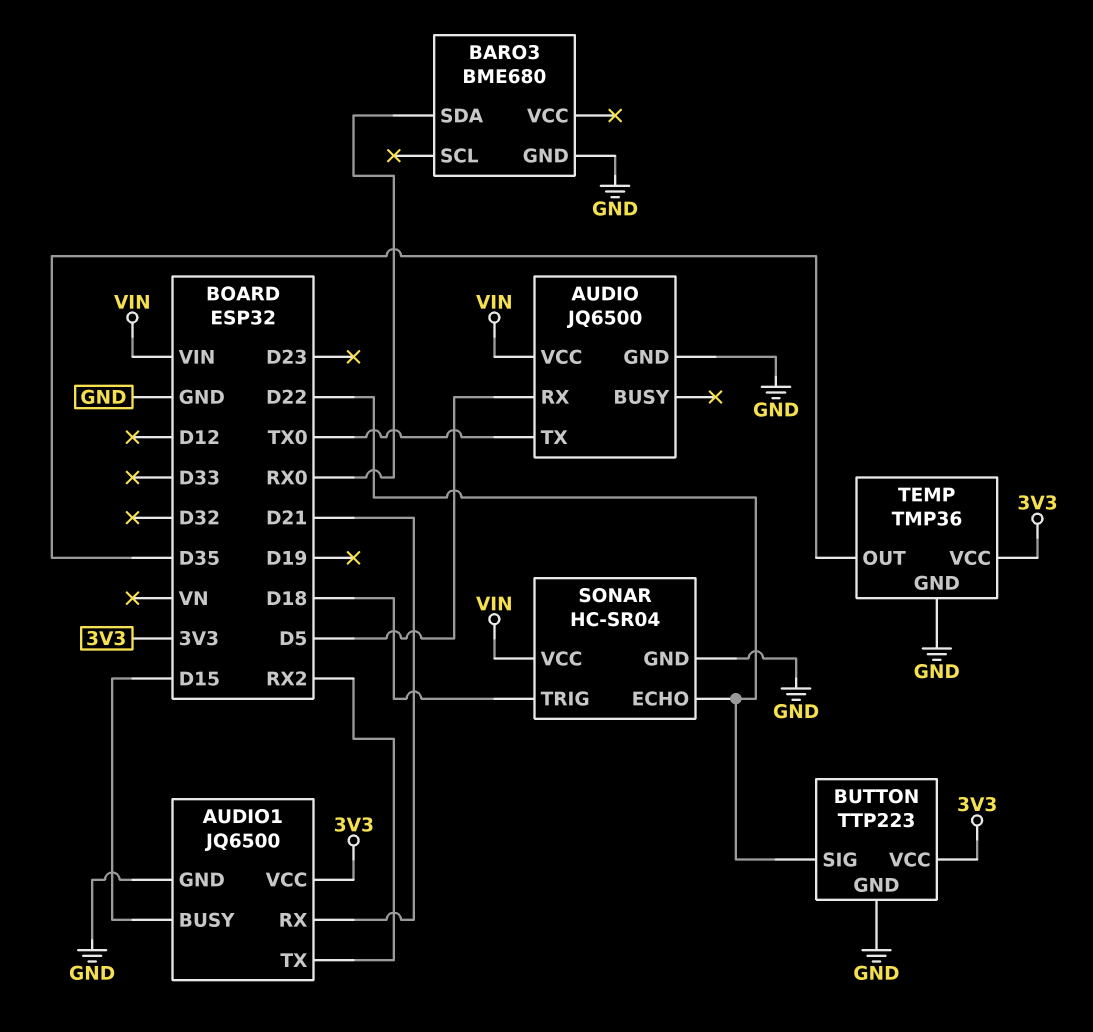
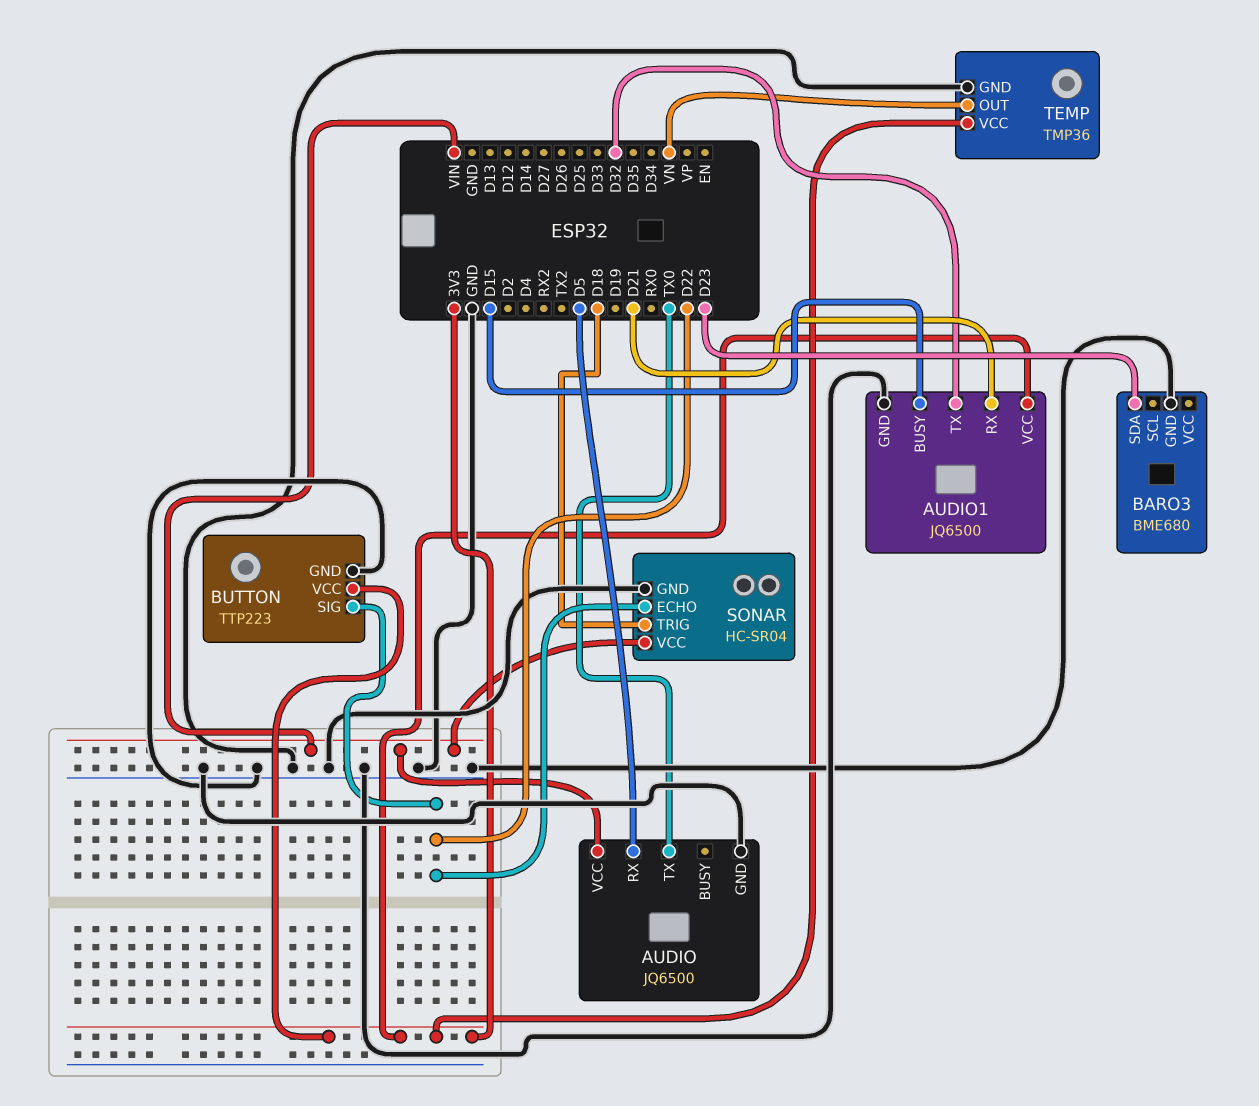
AUDIO1 pin TX: RX2 -> D32
BARO3 pin SDA: RX0 -> D23
TEMP pin OUT: D35 -> VN

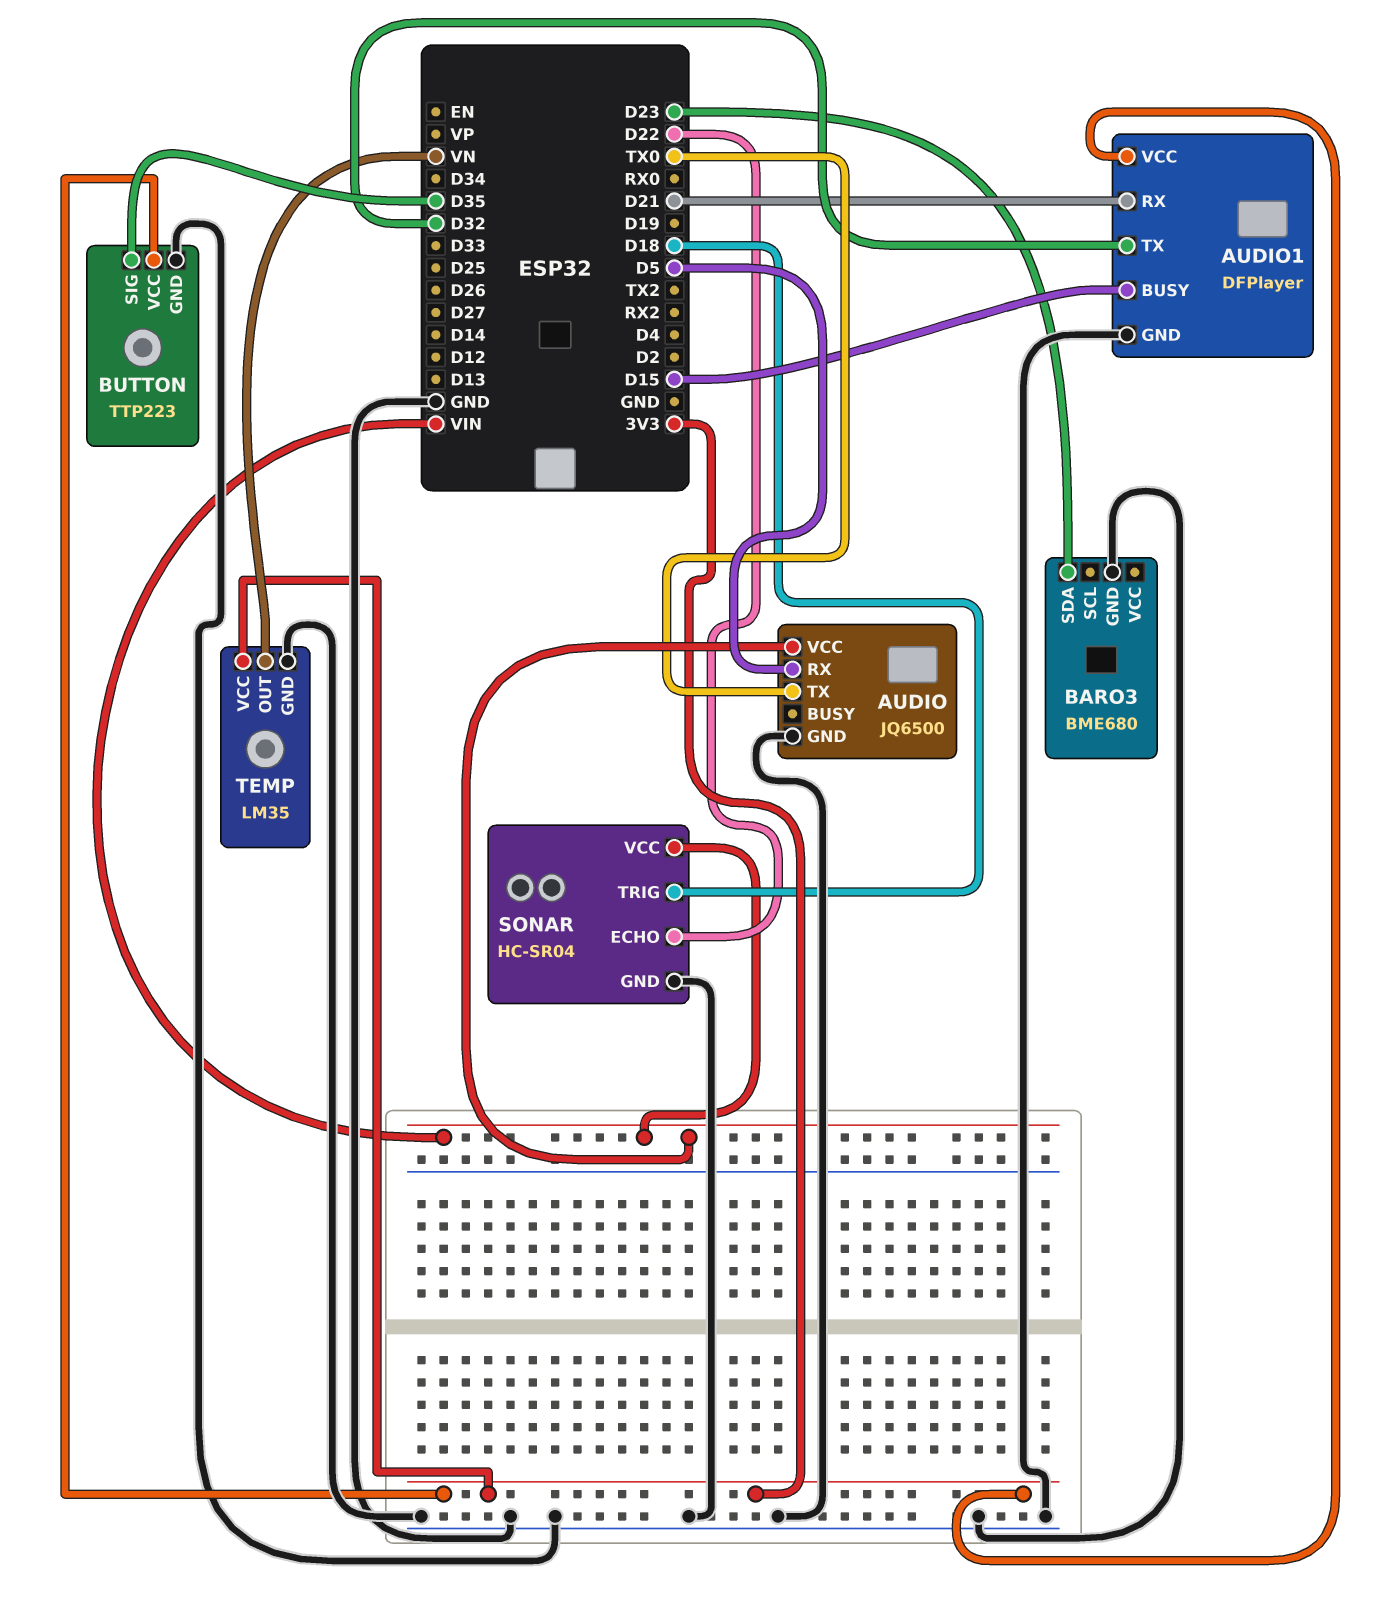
AUDIO1: JQ6500 -> DFPlayer
BUTTON pin SIG: D22 -> D35
TEMP: TMP36 -> LM35

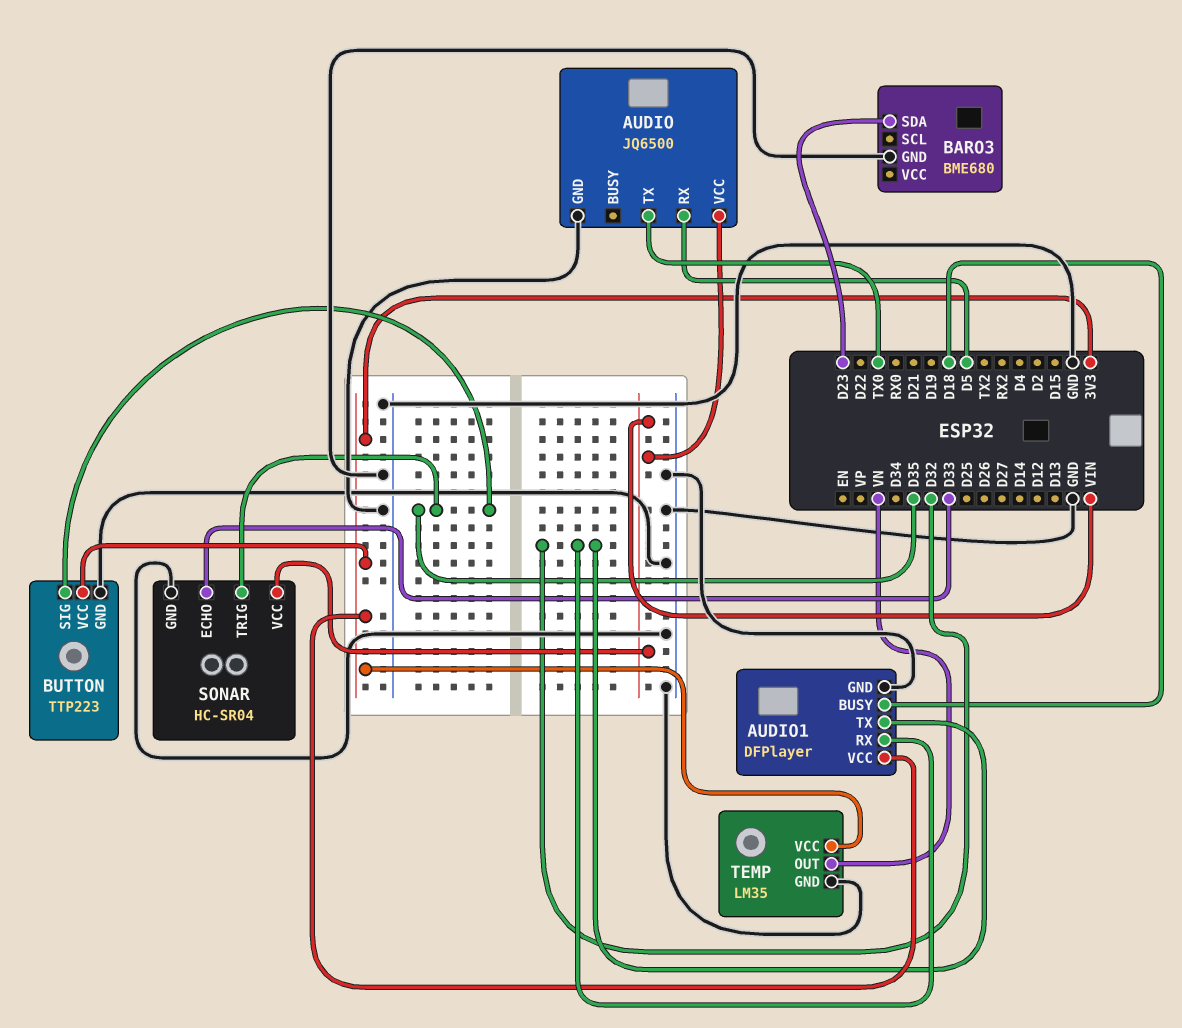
AUDIO1 pin BUSY: D15 -> D18
AUDIO1 pin RX: D21 -> D32
SONAR pin ECHO: D22 -> D33
SONAR pin TRIG: D18 -> D35

